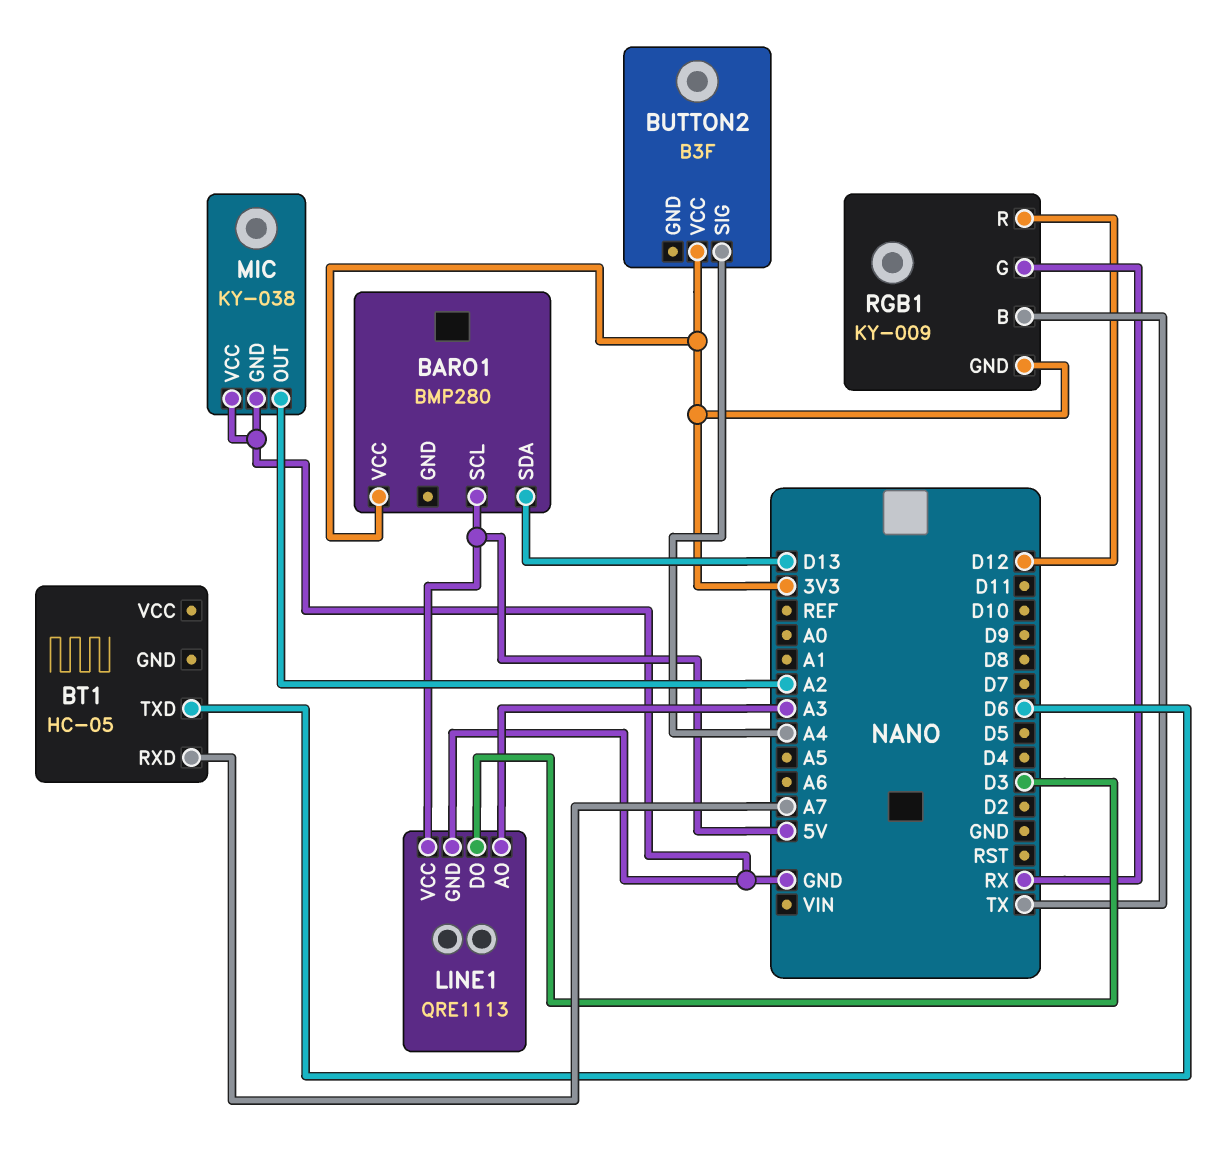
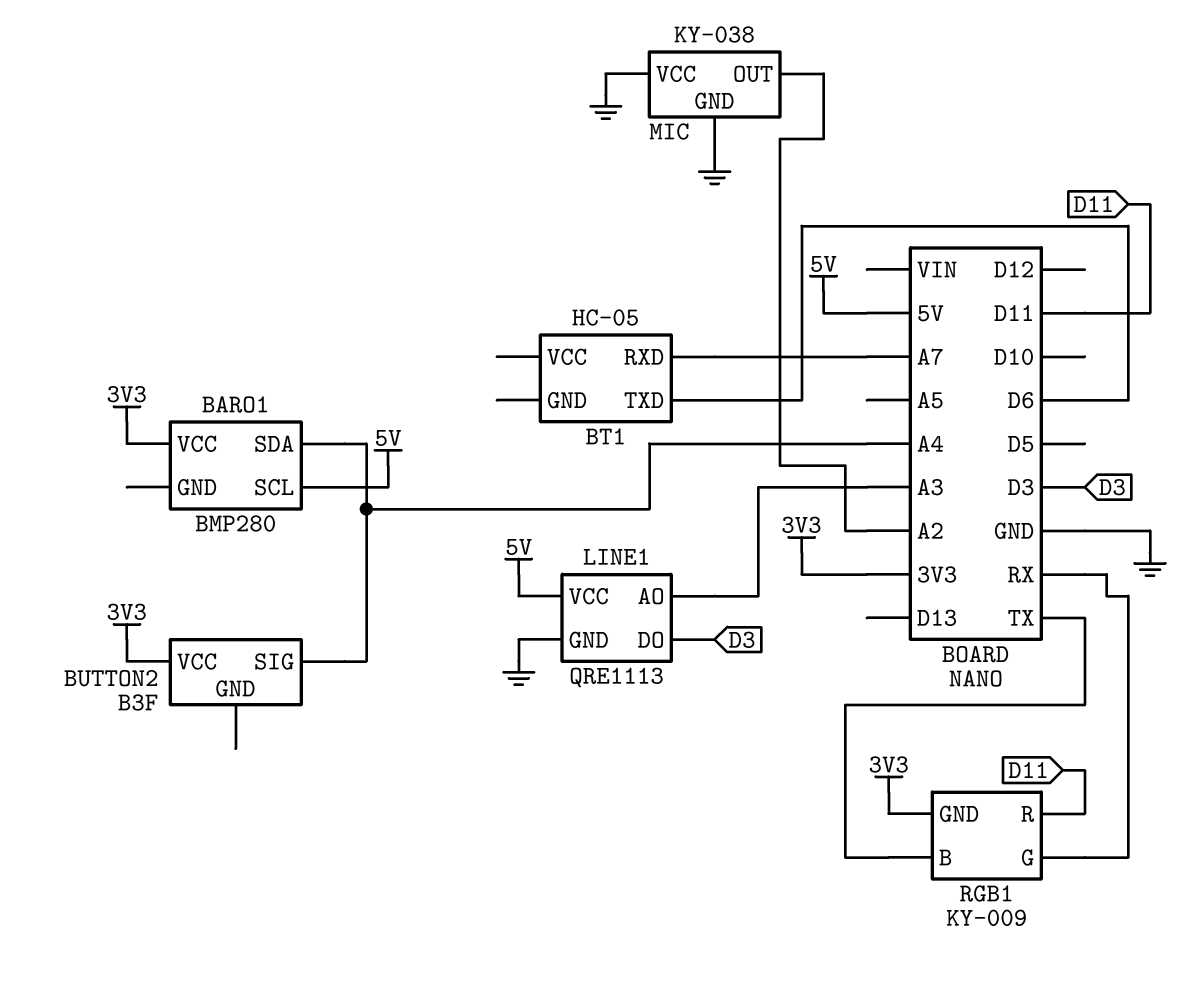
BARO1 pin SDA: D13 -> A4
RGB1 pin R: D12 -> D11

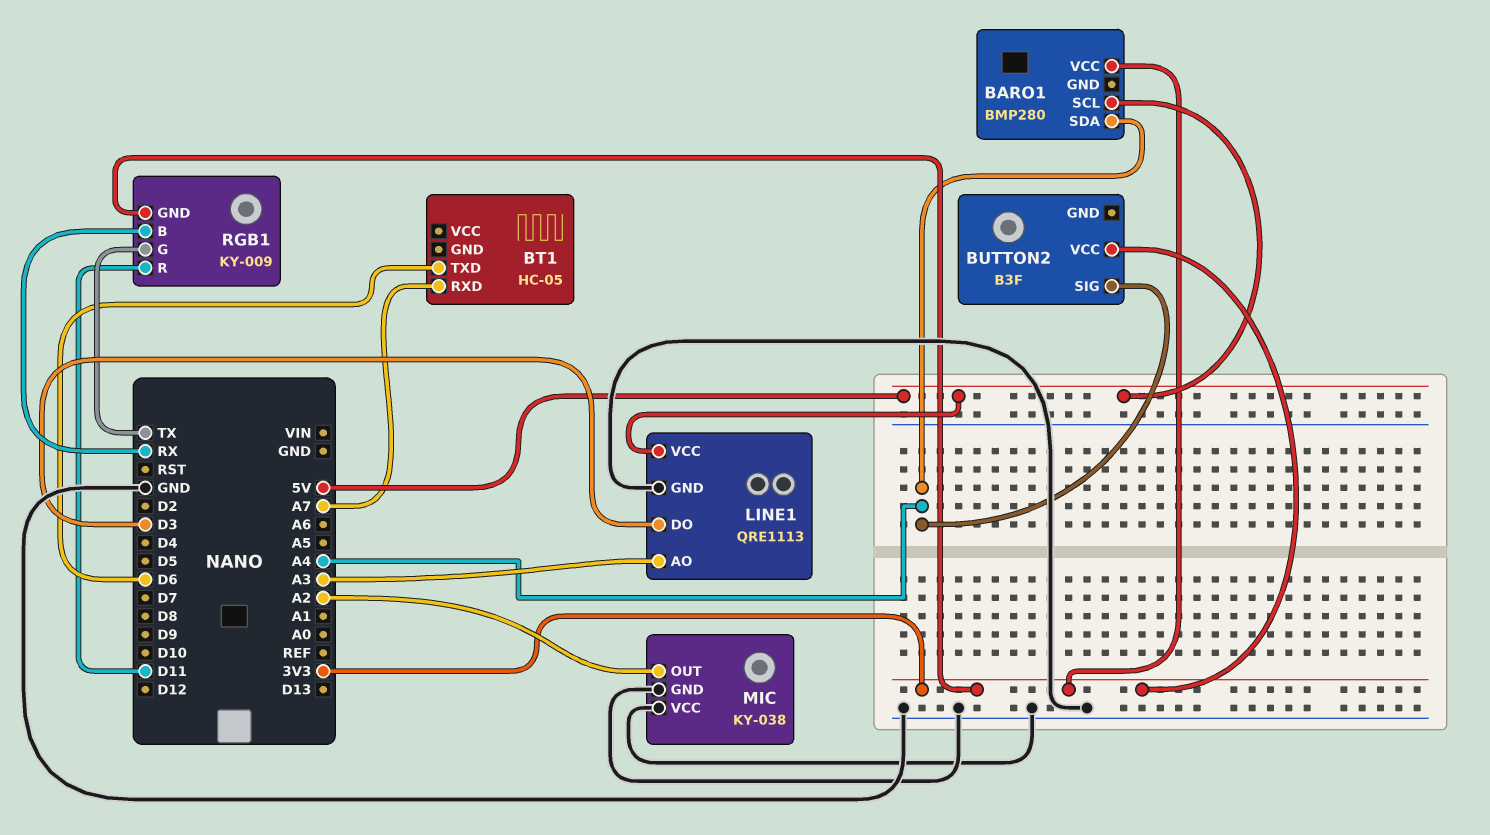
RGB1 pin B: TX -> RX
RGB1 pin G: RX -> TX

